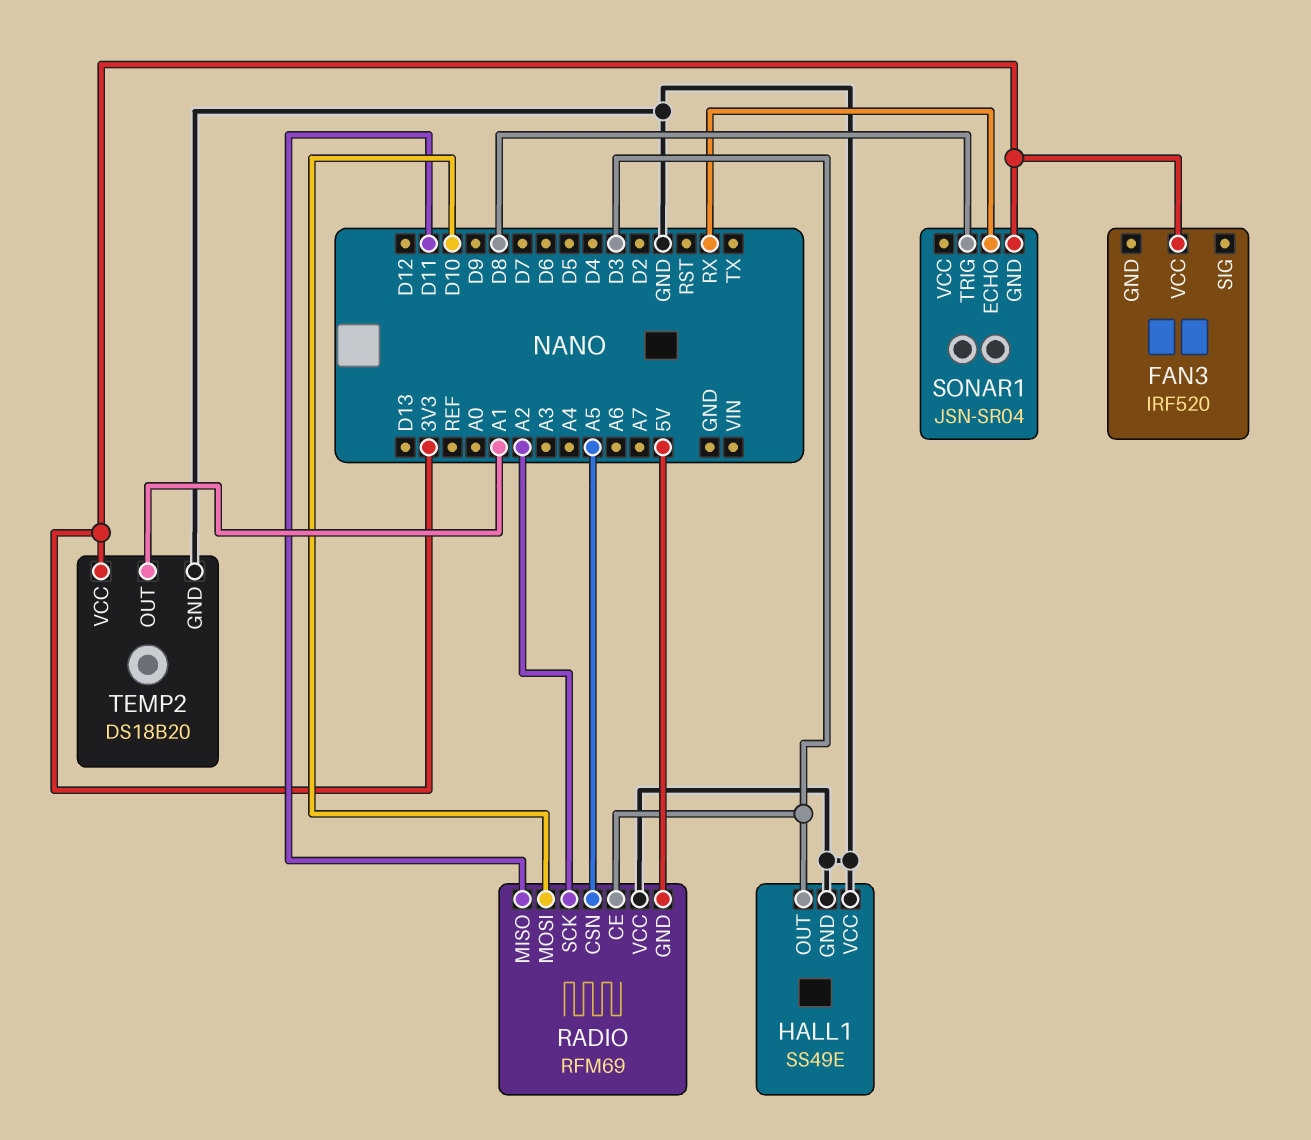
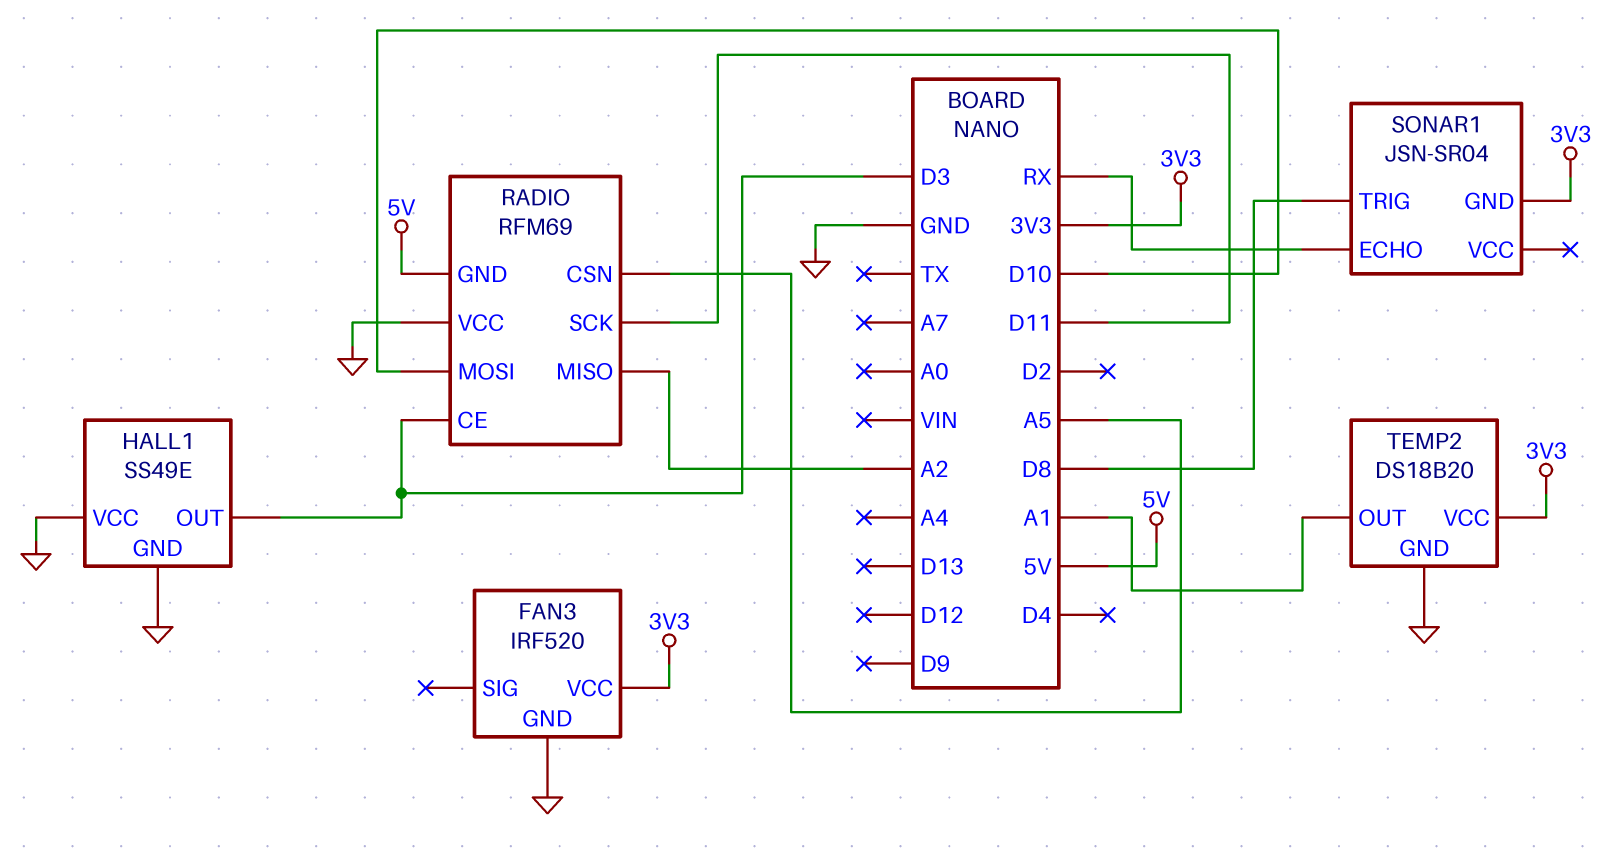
FAN3 pin GND: none -> GND
RADIO pin MISO: D11 -> A2
RADIO pin SCK: A2 -> D11

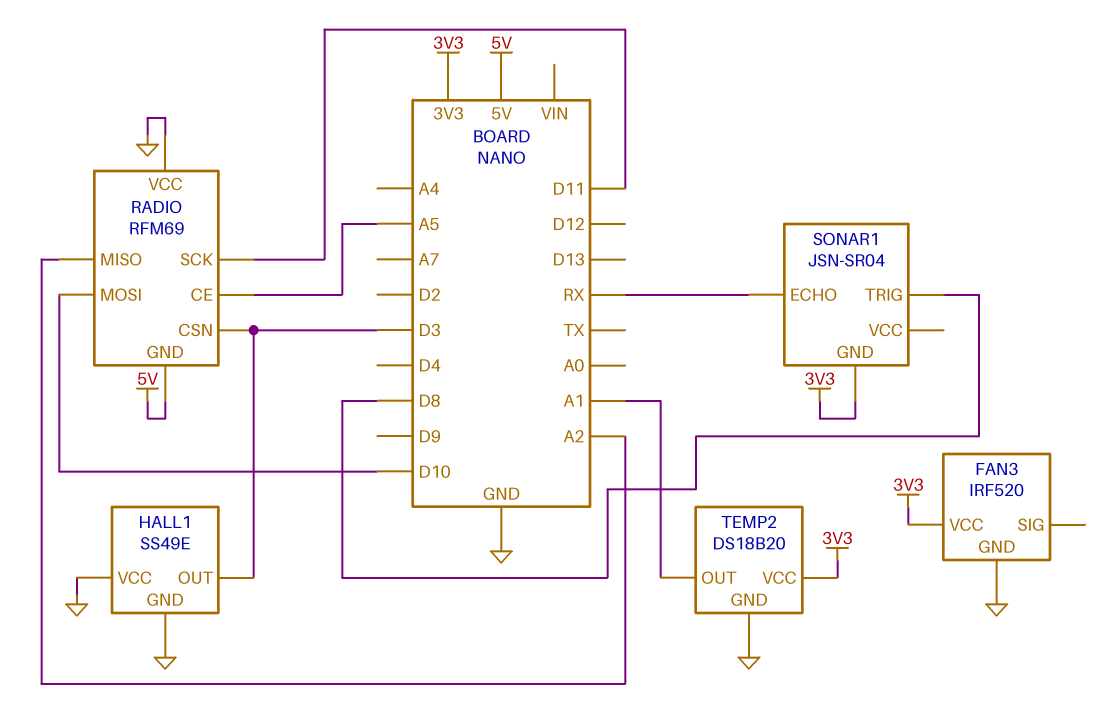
RADIO pin CE: D3 -> A5
RADIO pin CSN: A5 -> D3

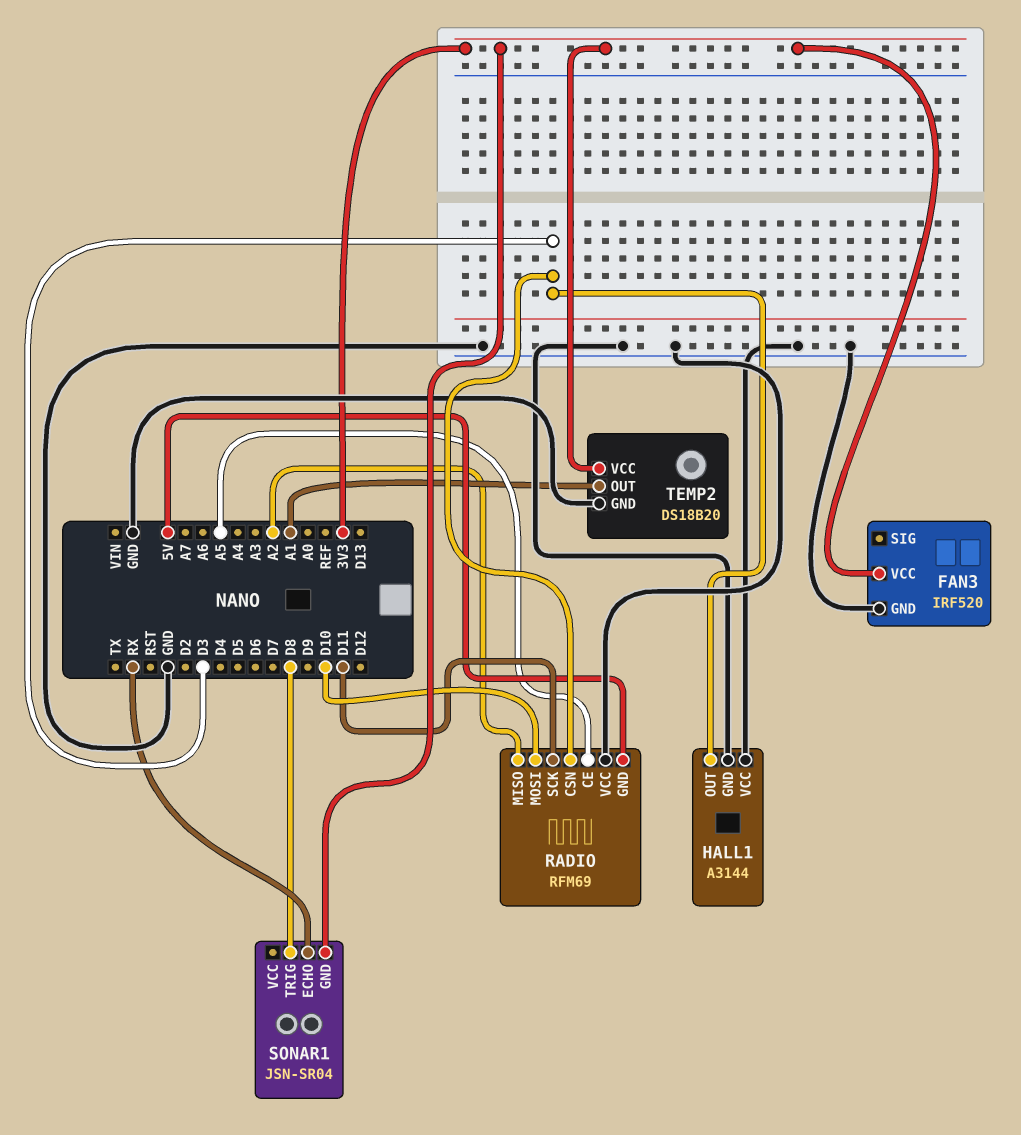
HALL1: SS49E -> A3144

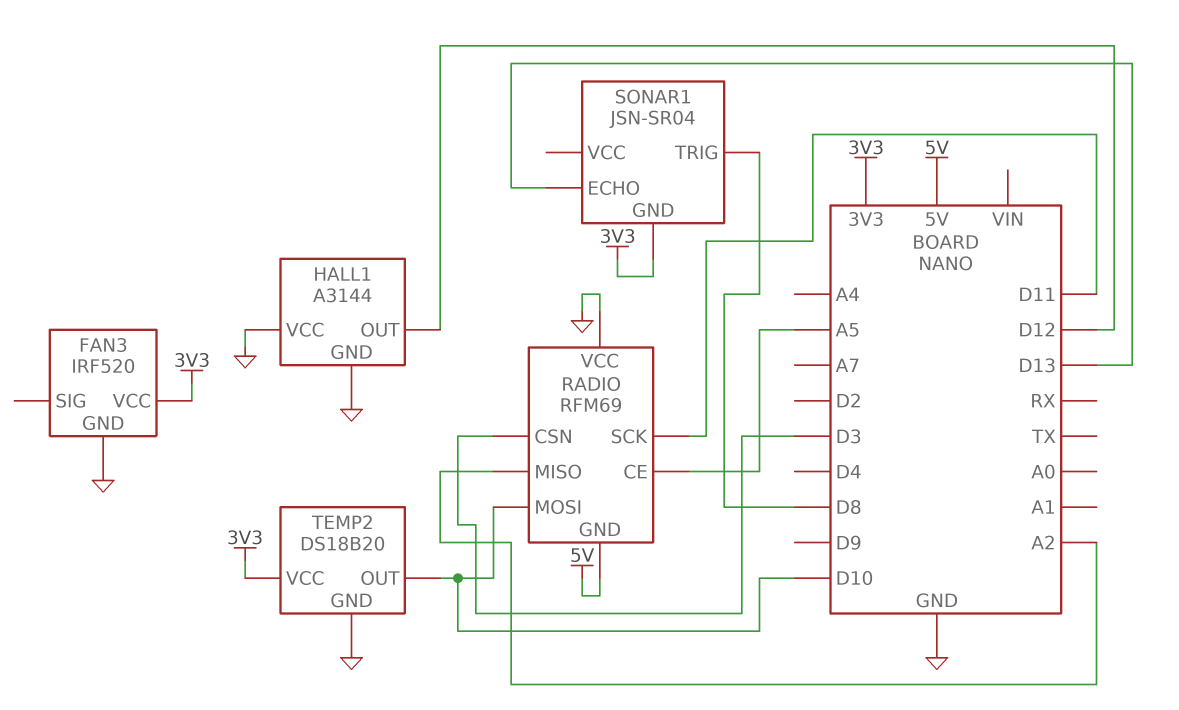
HALL1 pin OUT: D3 -> D12
SONAR1 pin ECHO: RX -> D13
TEMP2 pin OUT: A1 -> D10

